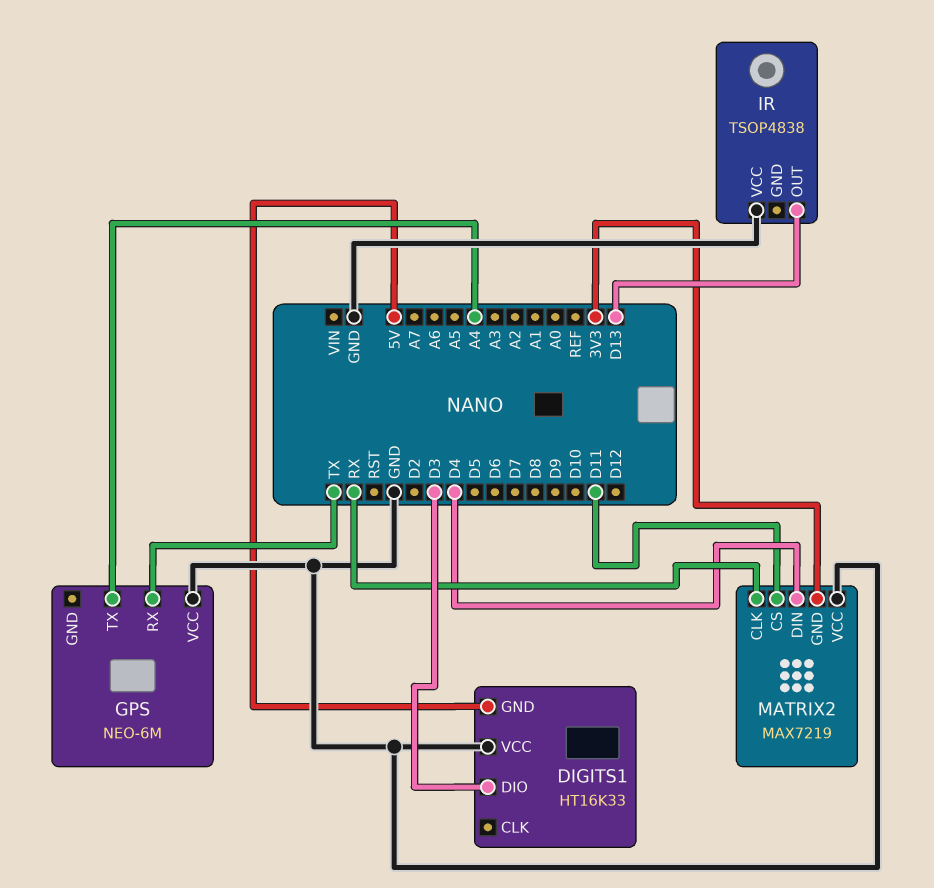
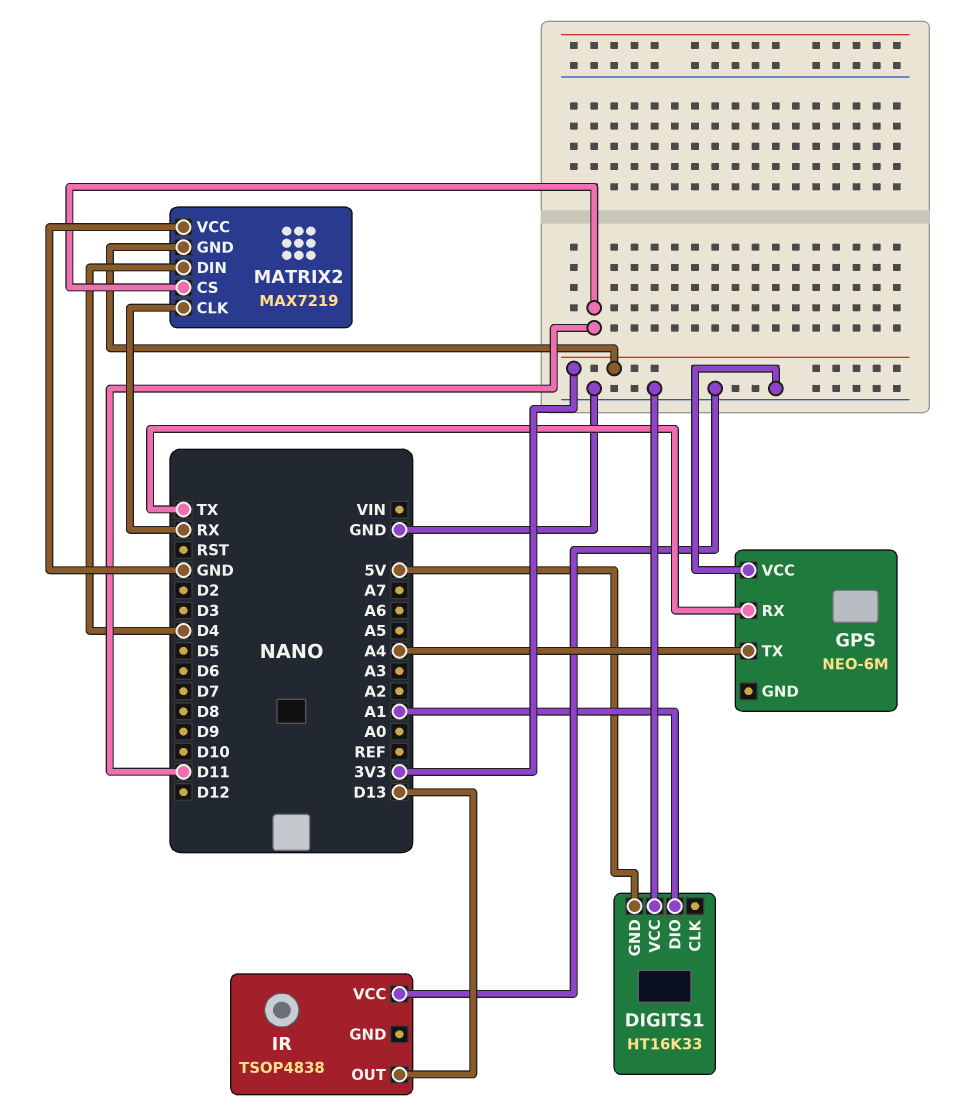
DIGITS1 pin DIO: D3 -> A1

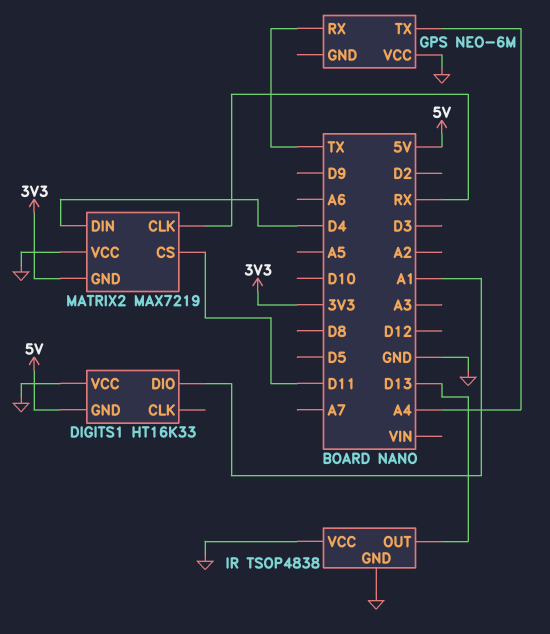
IR pin GND: none -> GND

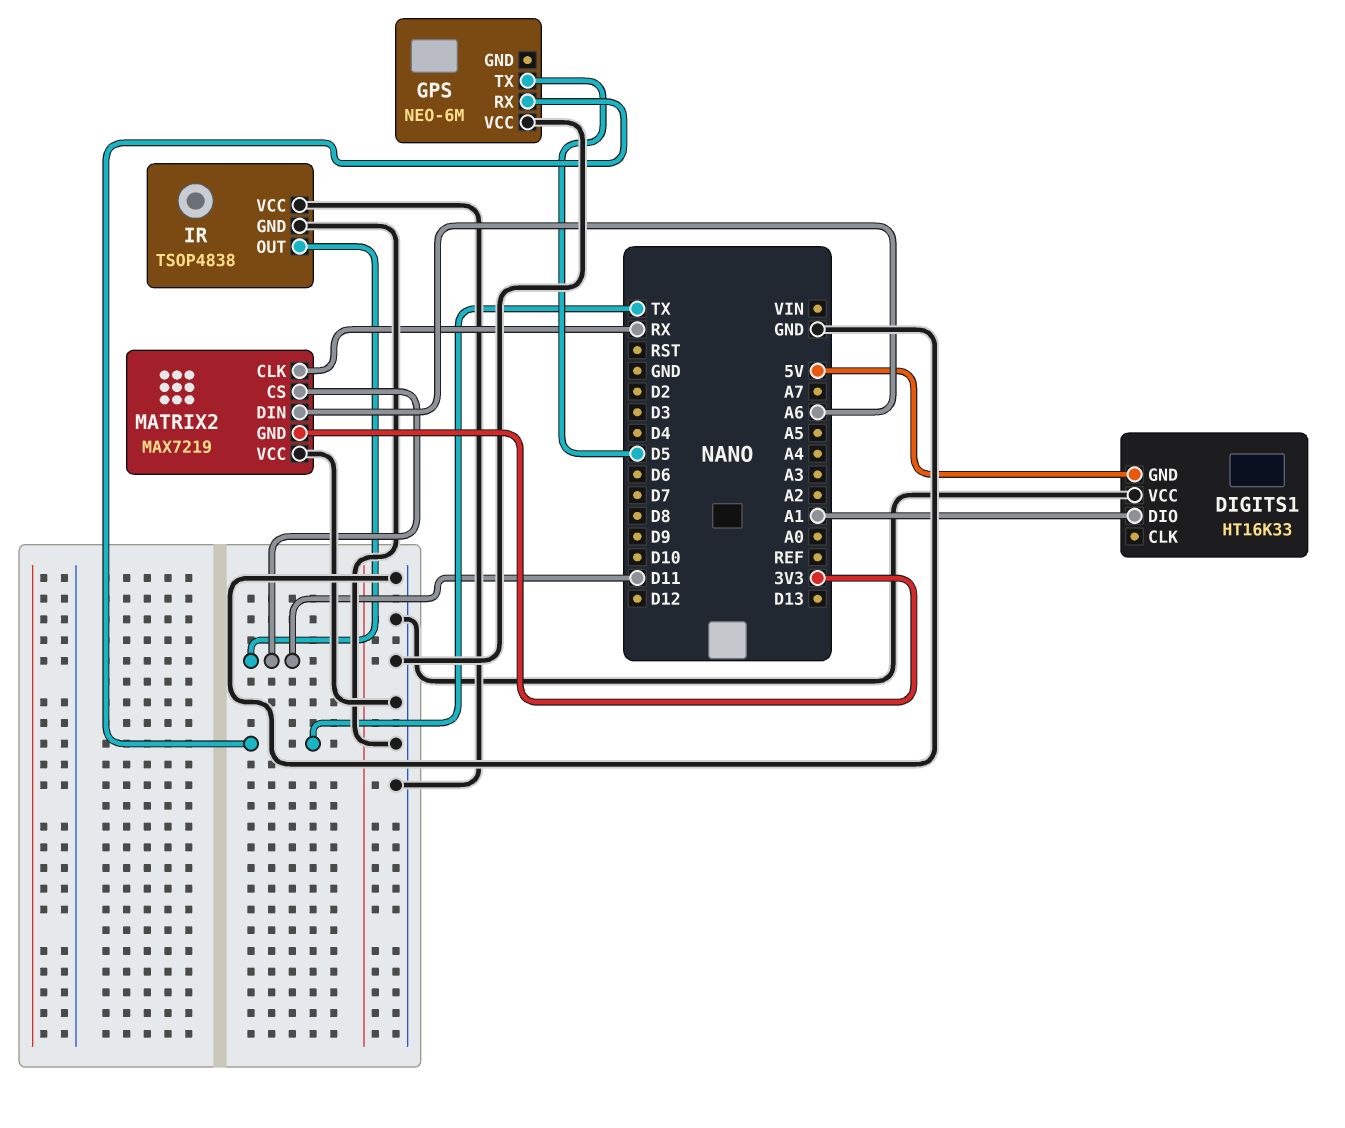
GPS pin TX: A4 -> D5
IR pin OUT: D13 -> D11
MATRIX2 pin DIN: D4 -> A6

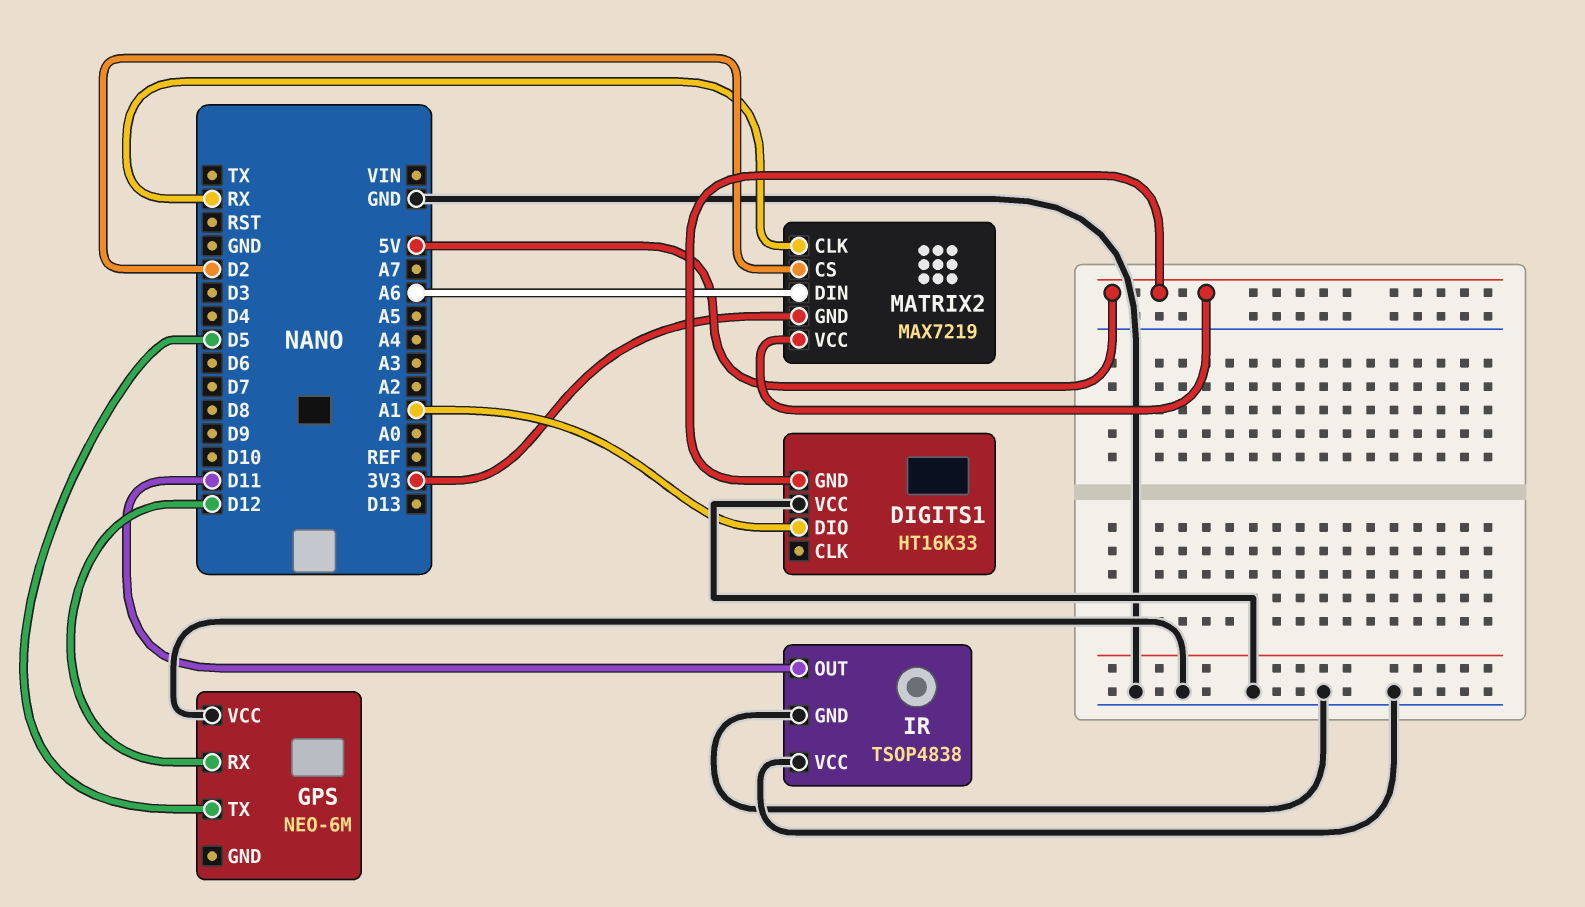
GPS pin RX: TX -> D12
MATRIX2 pin CS: D11 -> D2
MATRIX2 pin VCC: GND -> 5V

